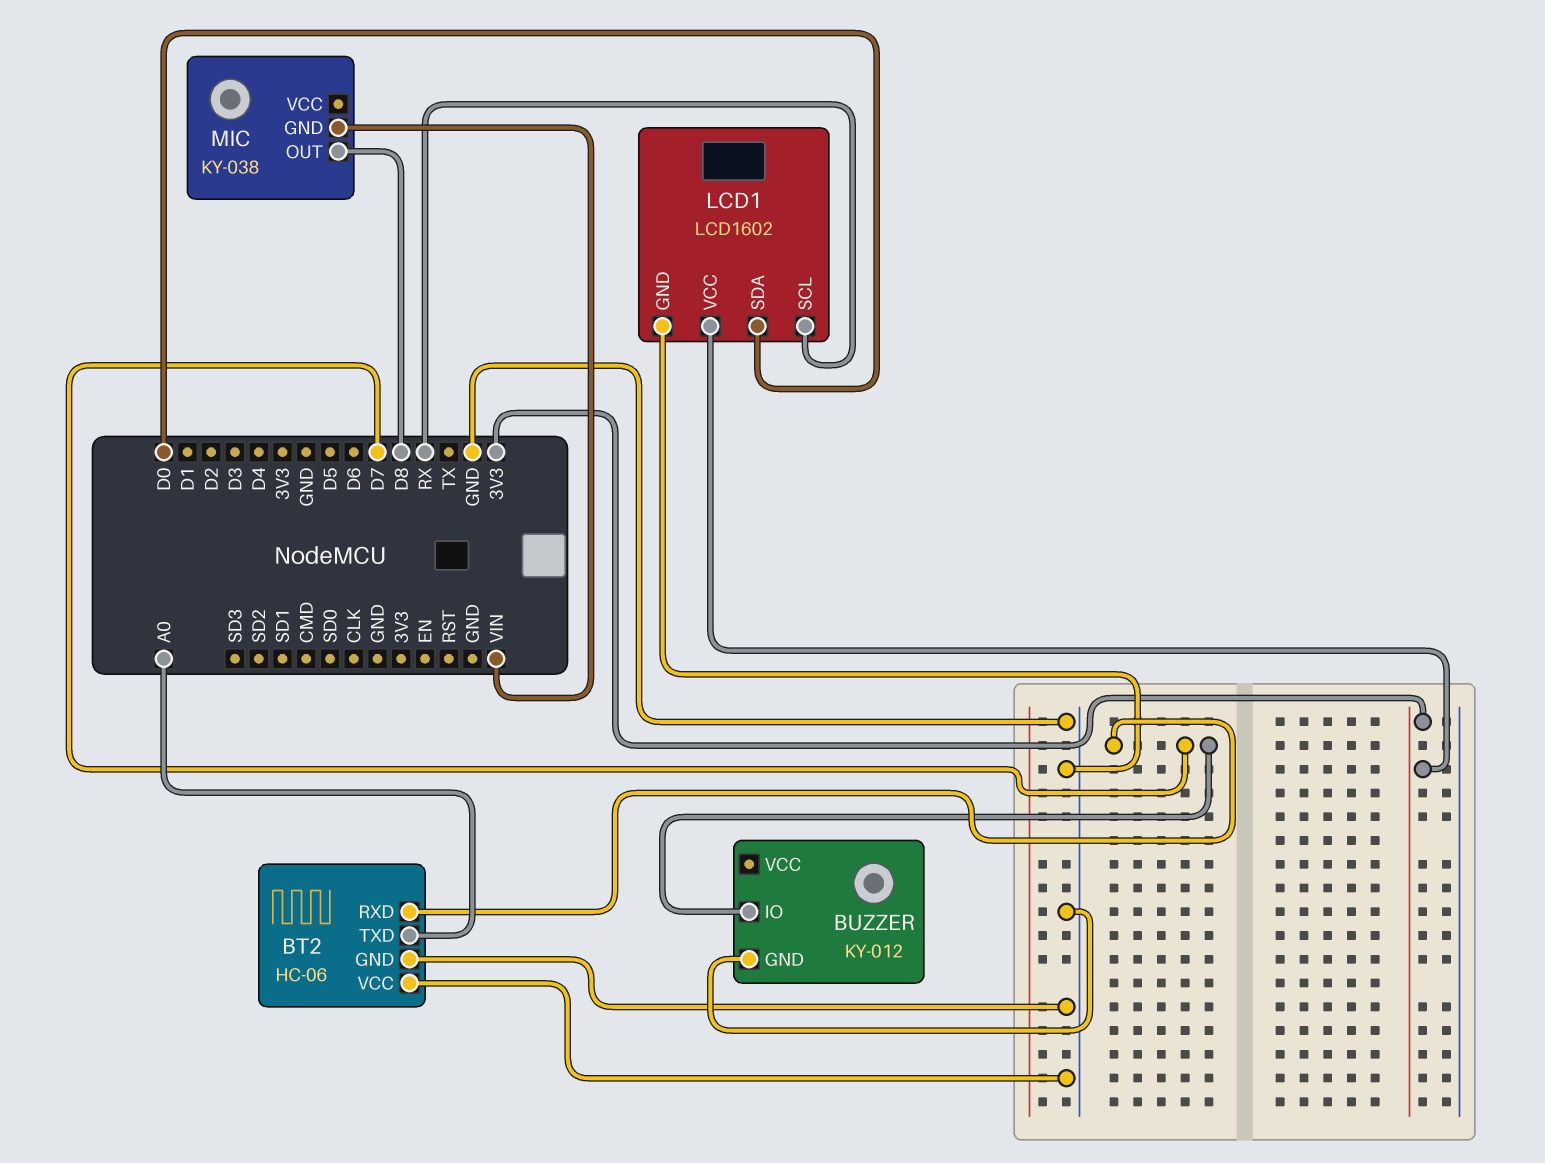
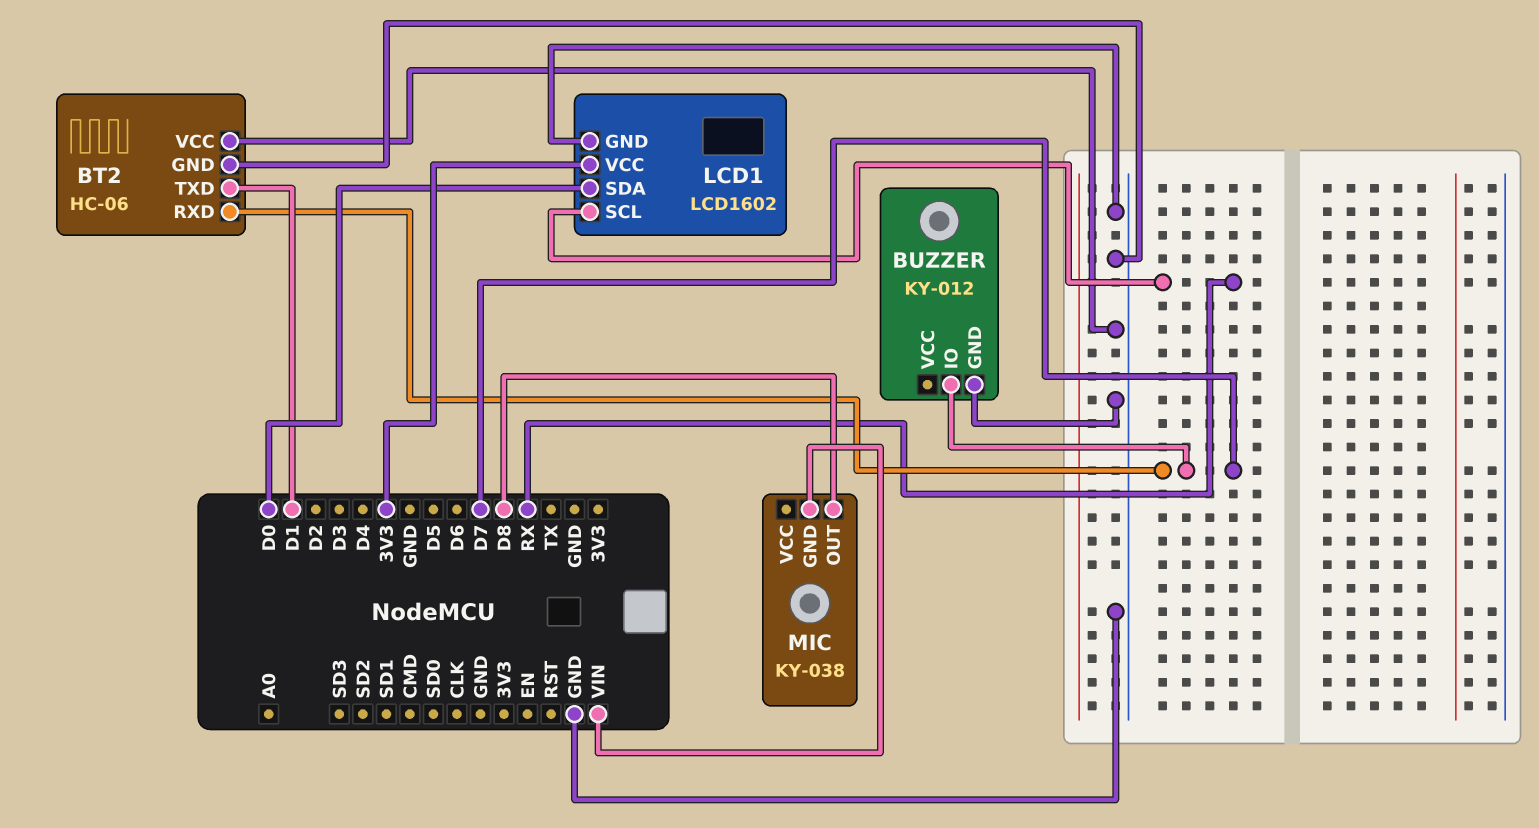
BT2 pin TXD: A0 -> D1

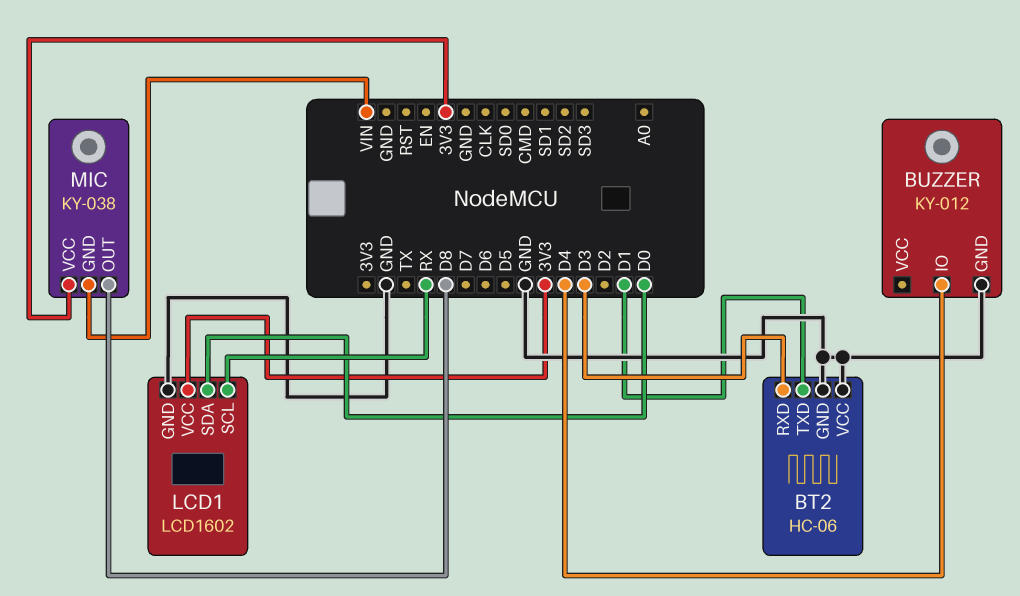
BT2 pin RXD: D7 -> D3
BUZZER pin IO: D7 -> D4
MIC pin VCC: none -> 3V3

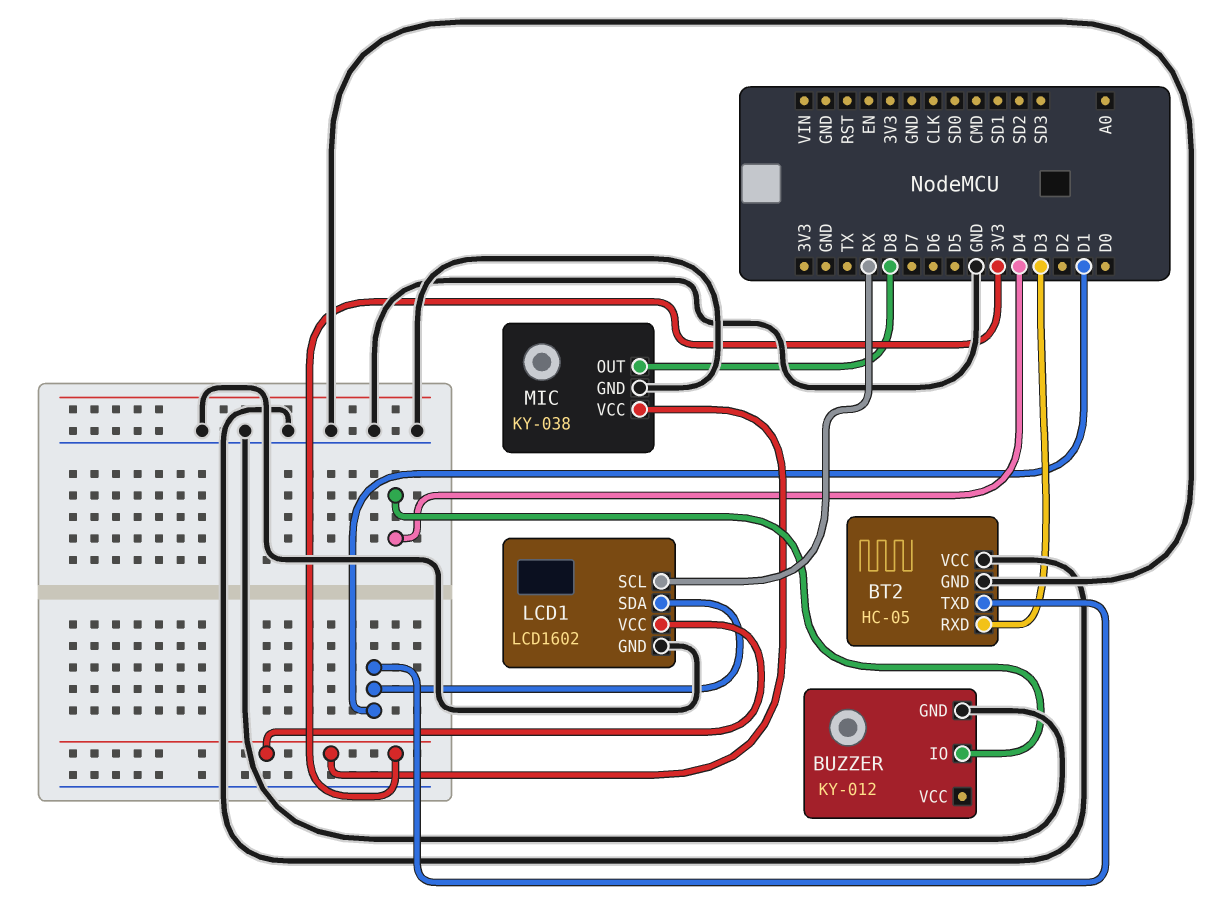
BT2: HC-06 -> HC-05
LCD1 pin SDA: D0 -> D1
MIC pin GND: VIN -> GND

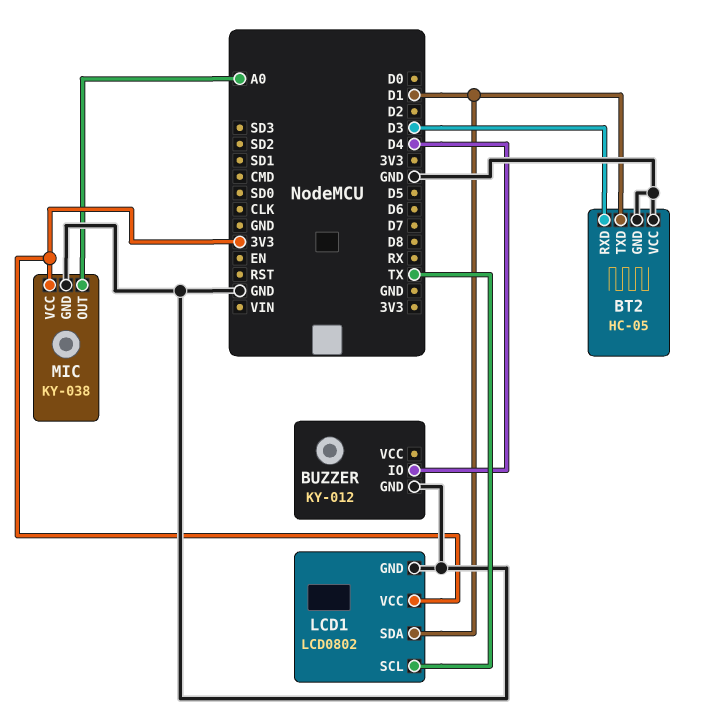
LCD1: LCD1602 -> LCD0802
LCD1 pin SCL: RX -> TX
MIC pin OUT: D8 -> A0

